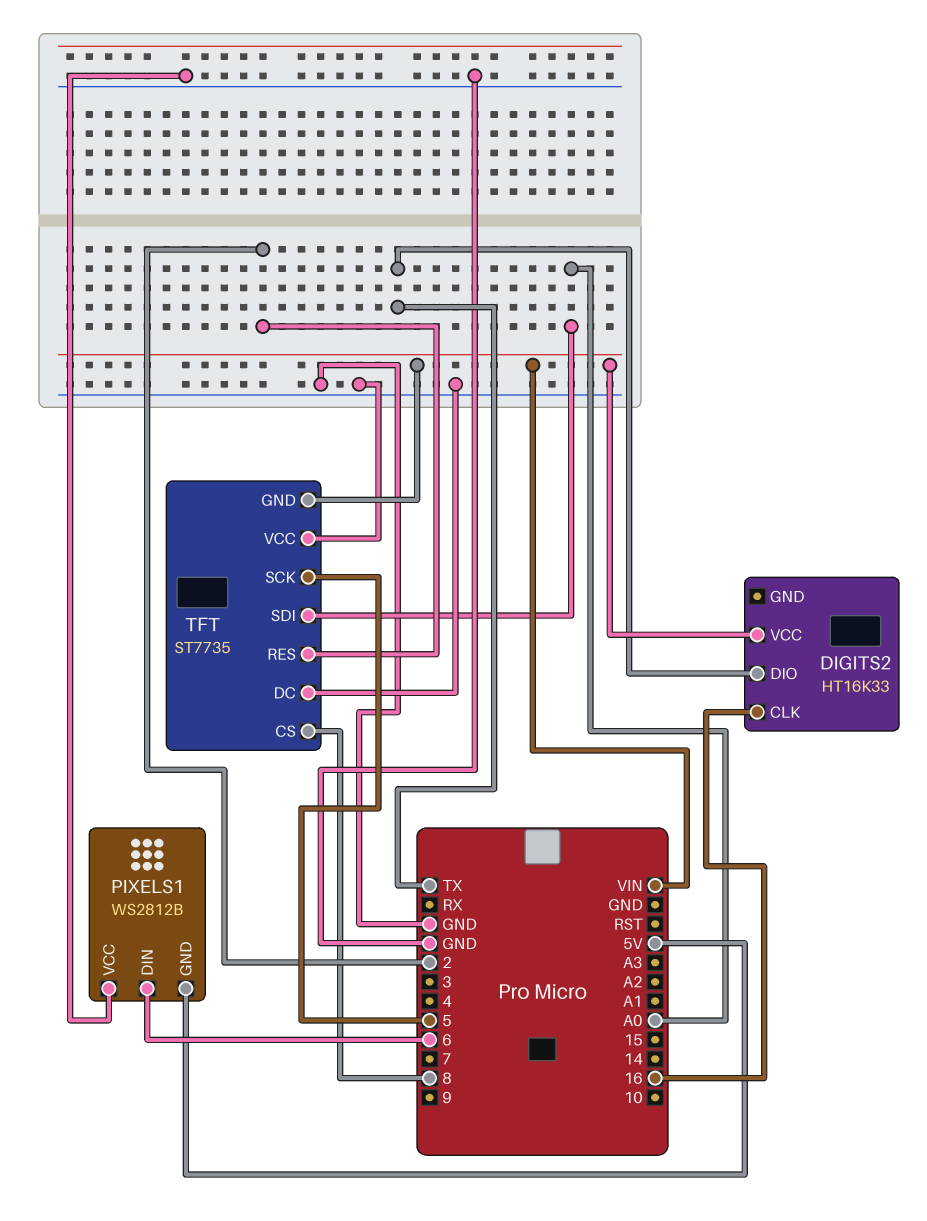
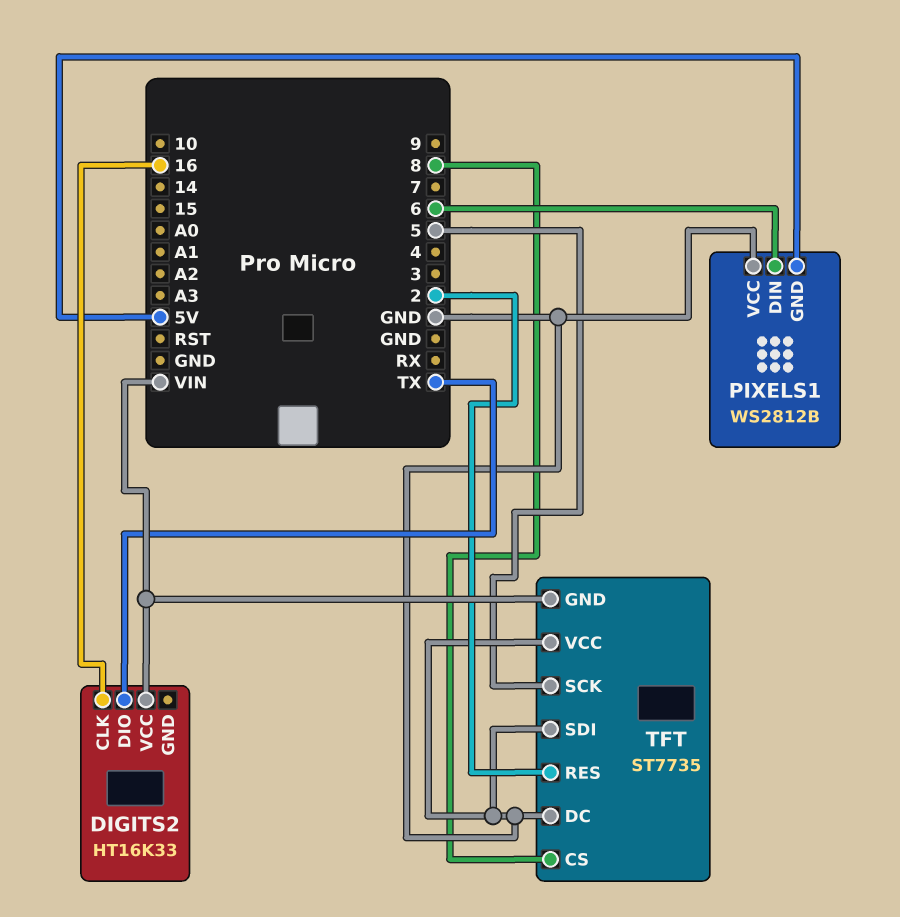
TFT pin SDI: A0 -> GND

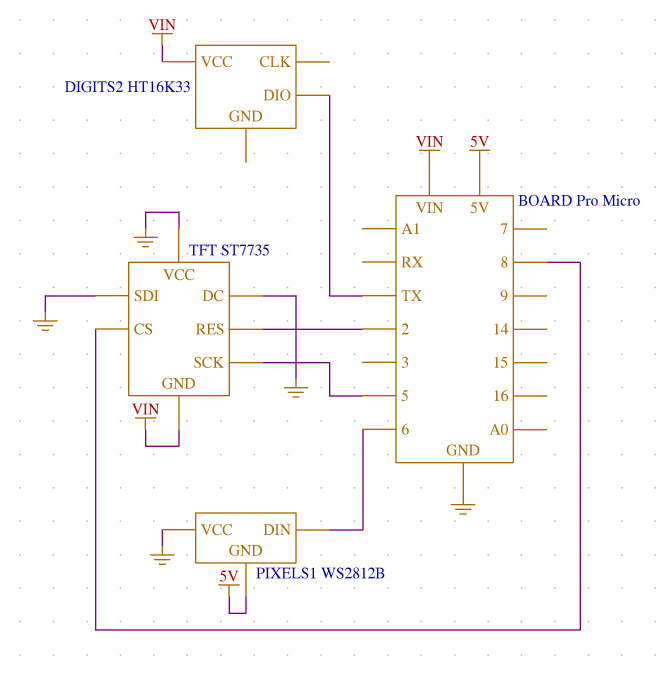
DIGITS2 pin CLK: 16 -> none

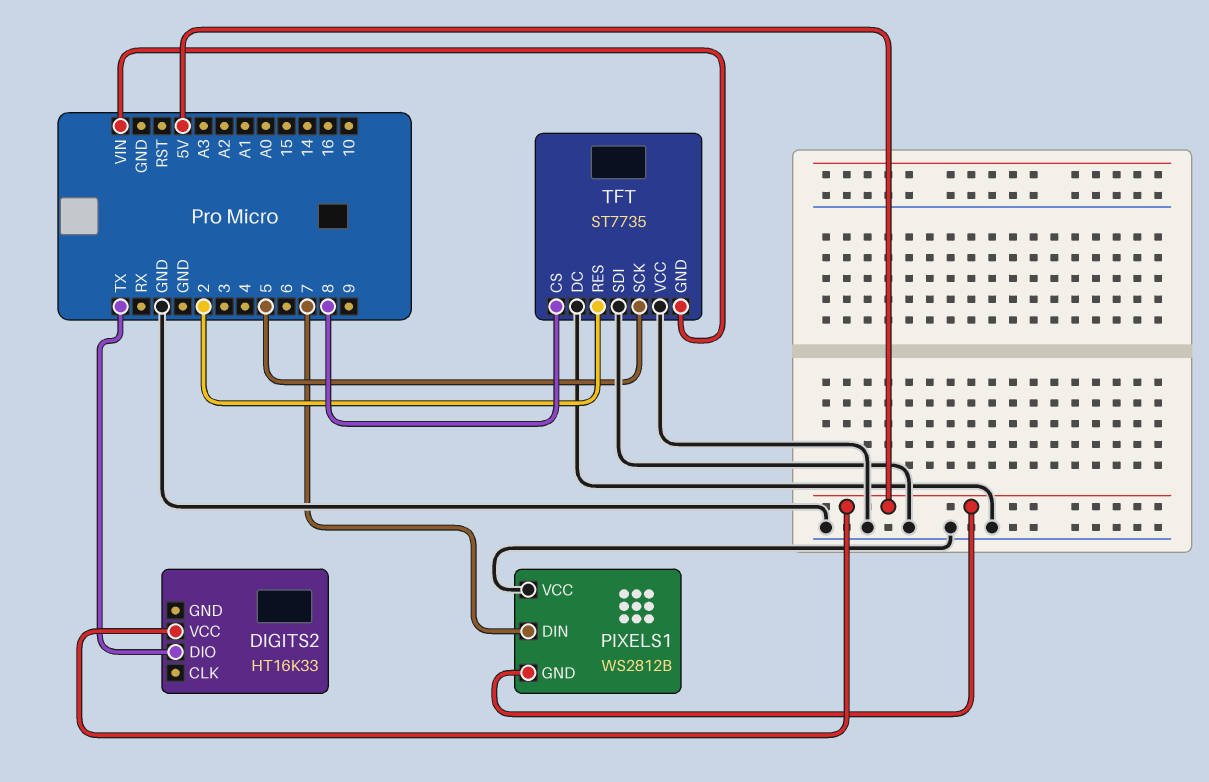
DIGITS2 pin VCC: VIN -> 5V
PIXELS1 pin DIN: 6 -> 7

